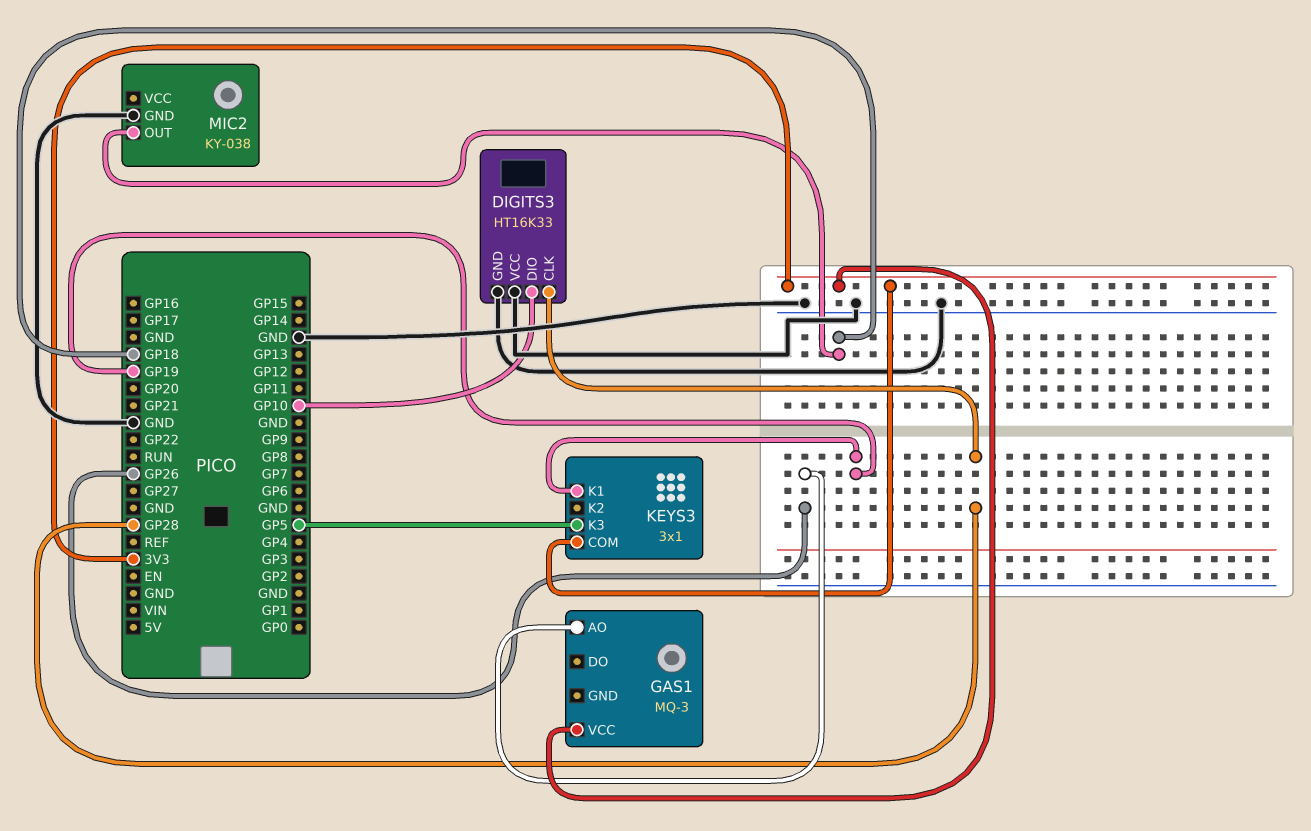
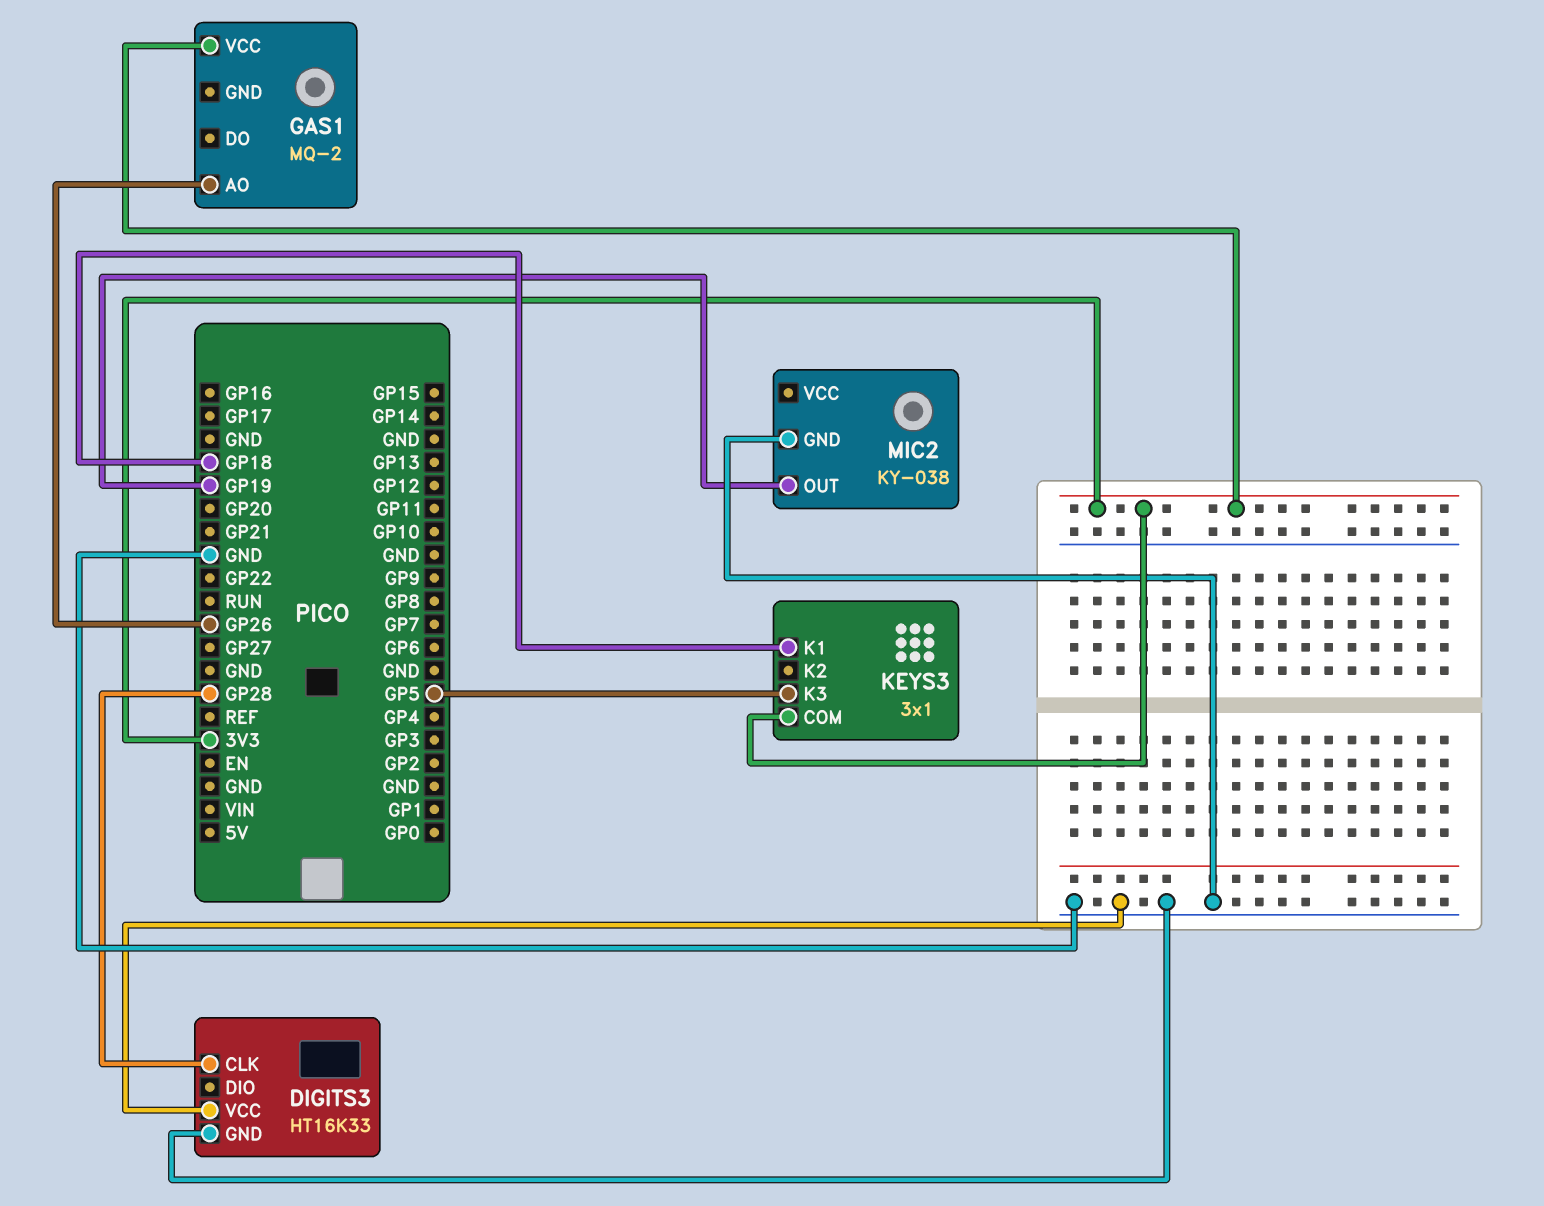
DIGITS3 pin DIO: GP10 -> none
GAS1: MQ-3 -> MQ-2
KEYS3 pin K1: GP19 -> GP18
MIC2 pin OUT: GP18 -> GP19

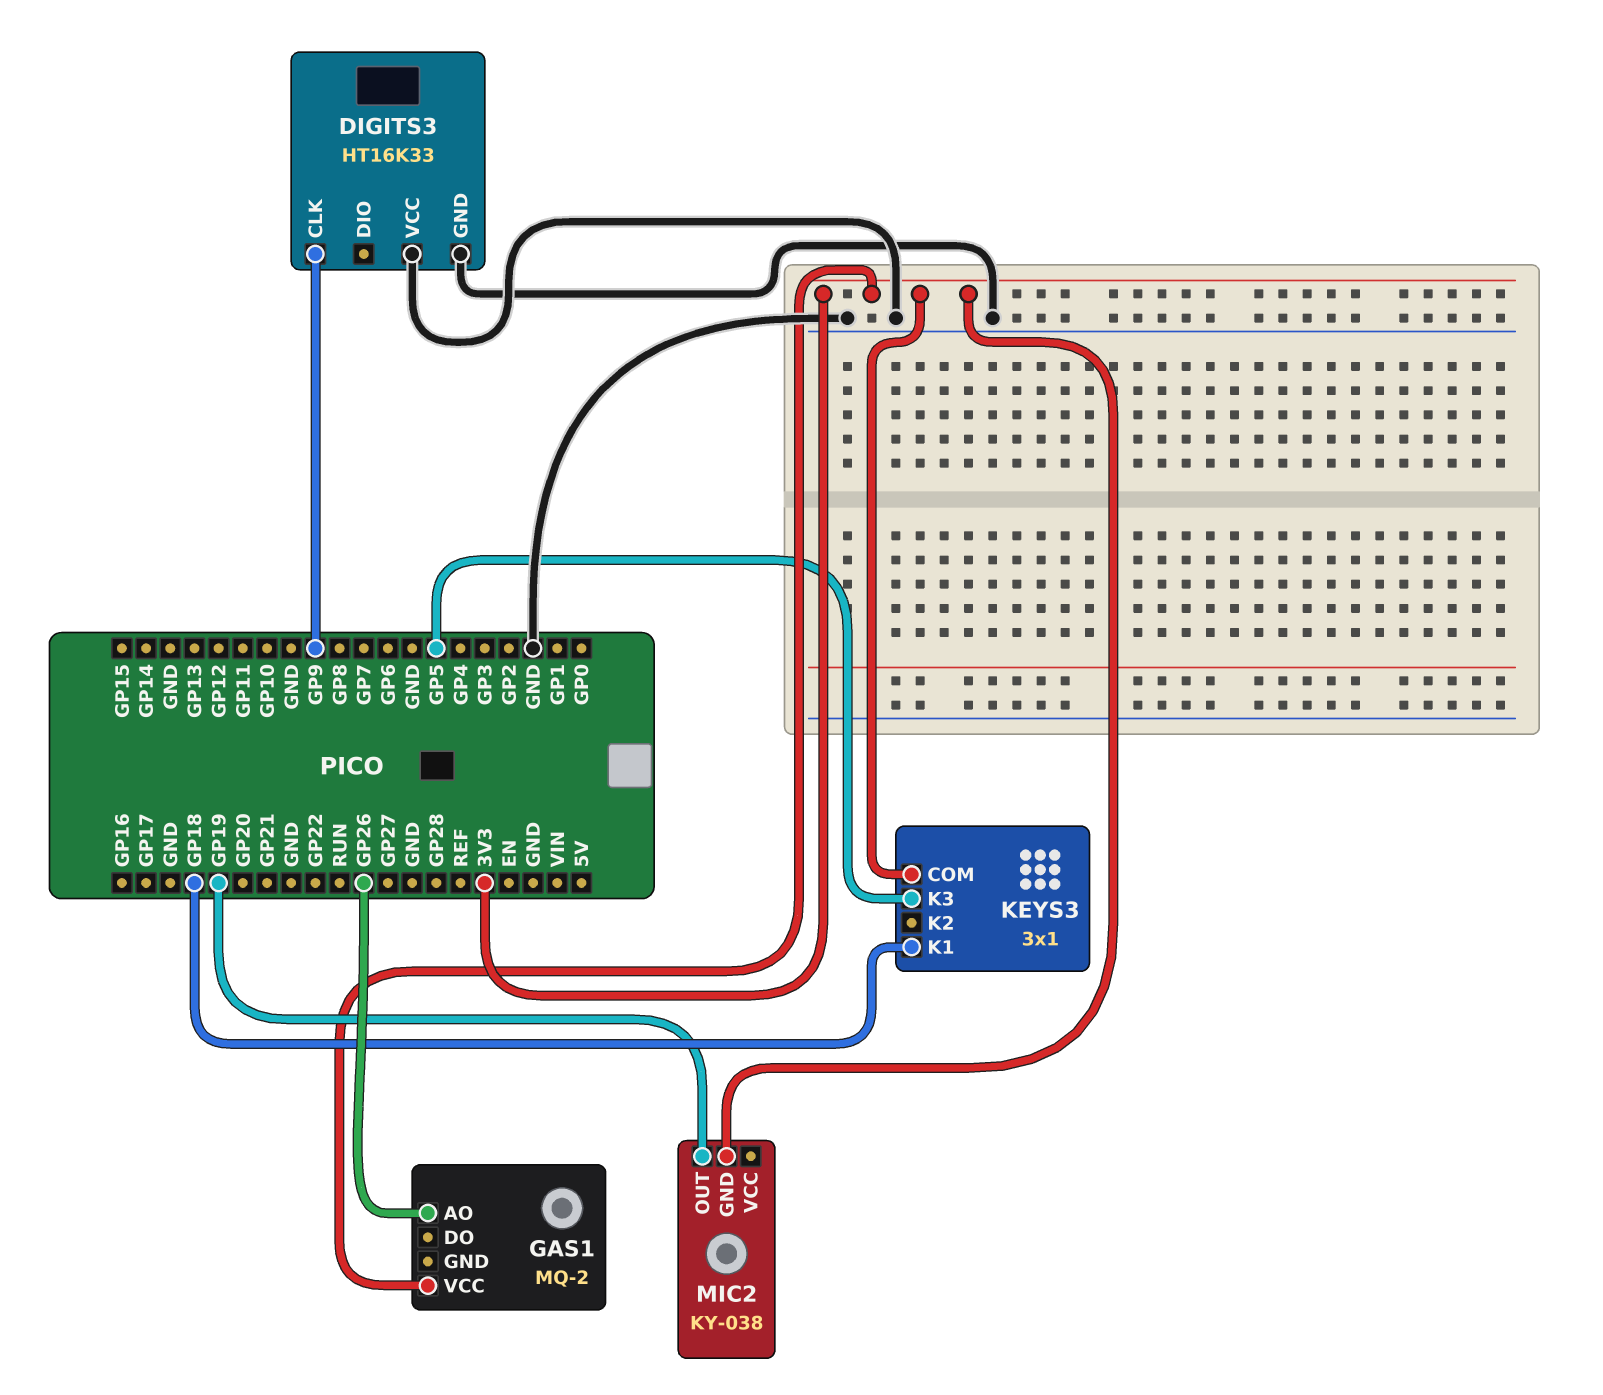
DIGITS3 pin CLK: GP28 -> GP9
MIC2 pin GND: GND -> 3V3

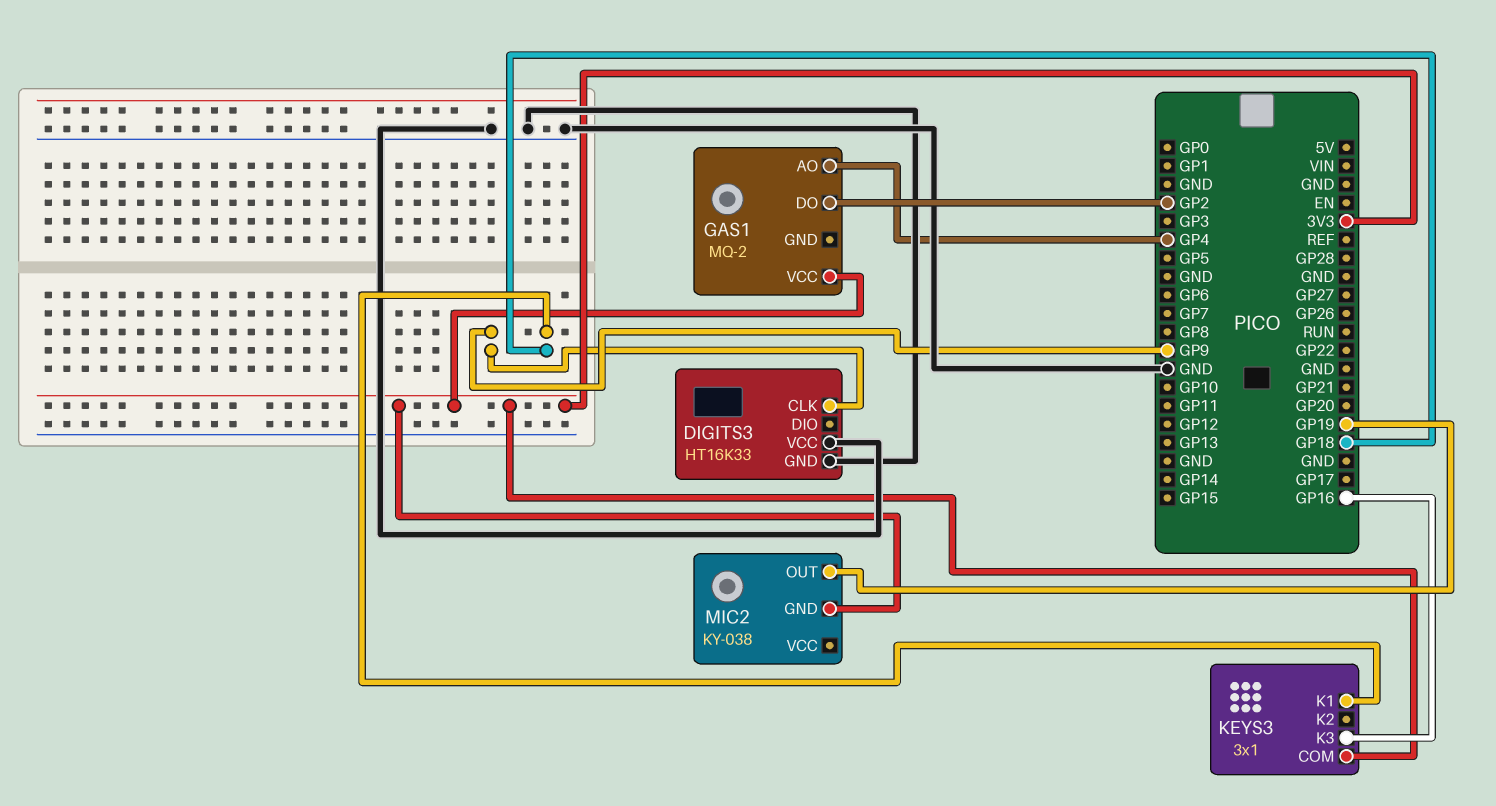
GAS1 pin AO: GP26 -> GP4
GAS1 pin DO: none -> GP2
KEYS3 pin K3: GP5 -> GP16

